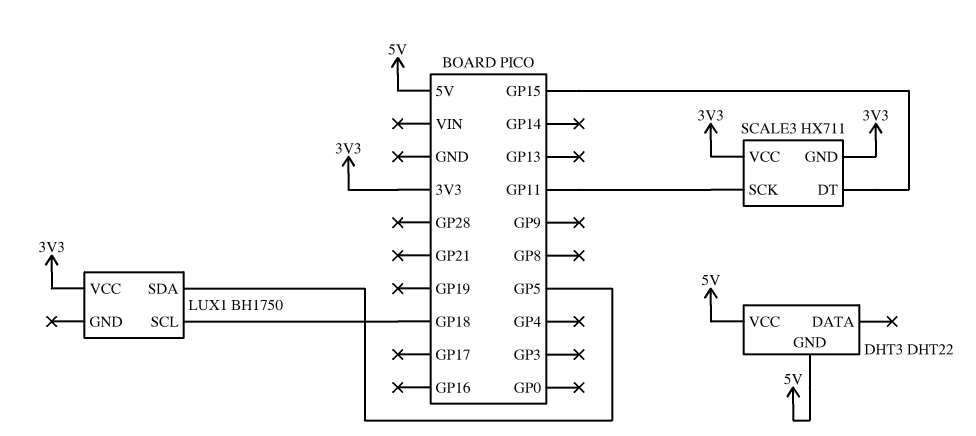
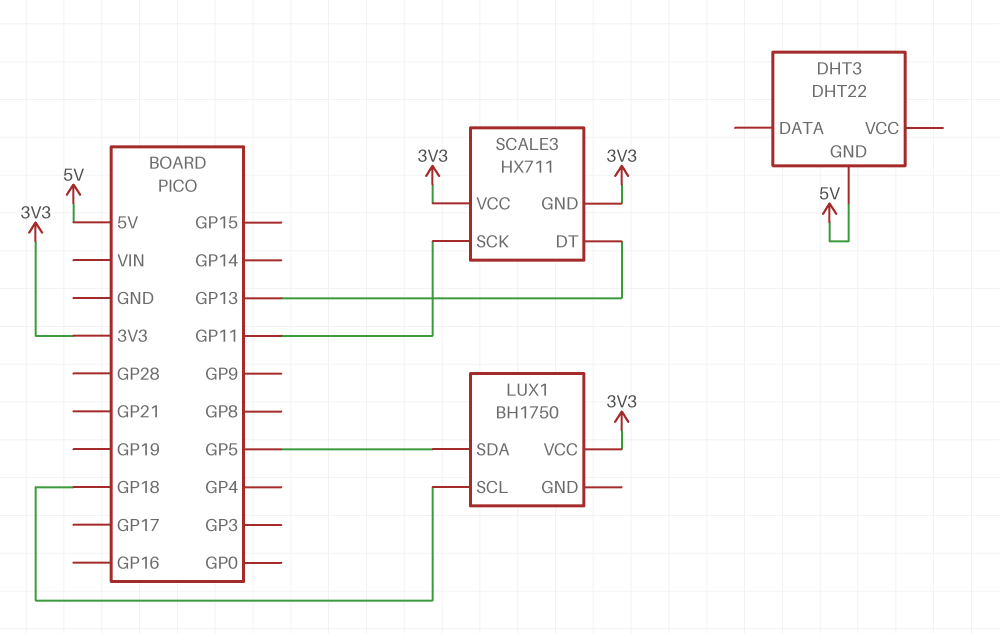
DHT3 pin VCC: 5V -> none
SCALE3 pin DT: GP15 -> GP13

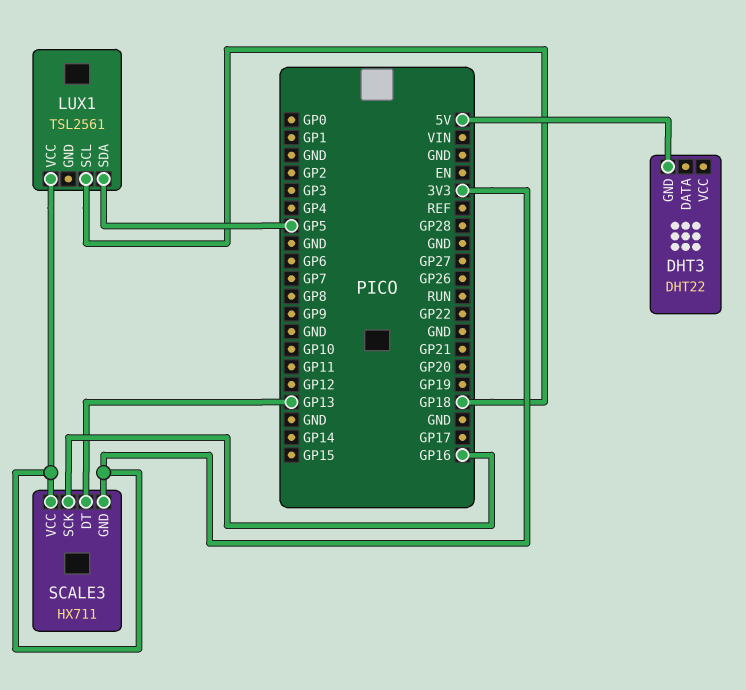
LUX1: BH1750 -> TSL2561
SCALE3 pin SCK: GP11 -> GP16

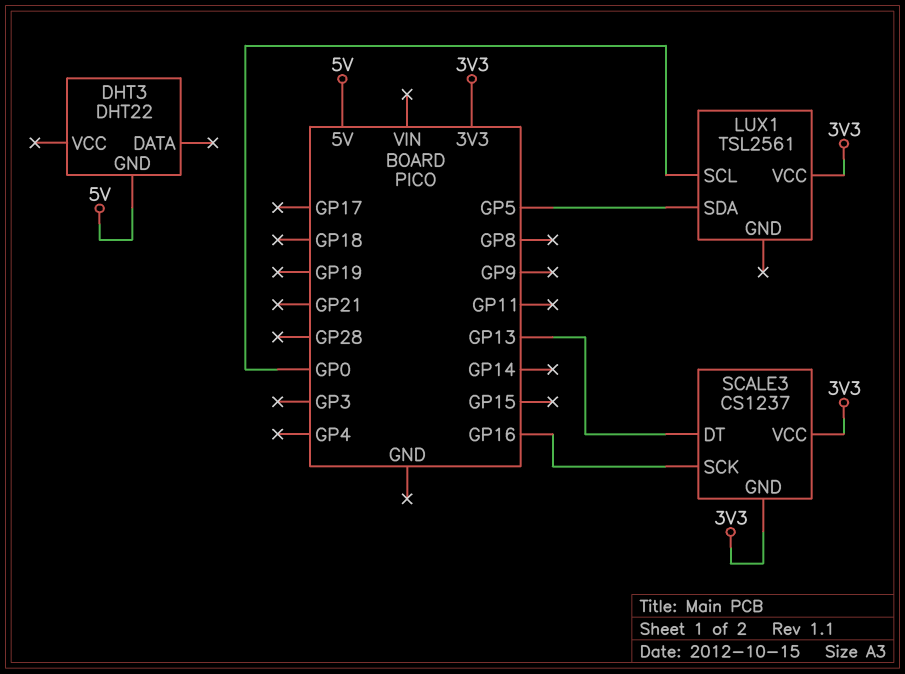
LUX1 pin SCL: GP18 -> GP0
SCALE3: HX711 -> CS1237

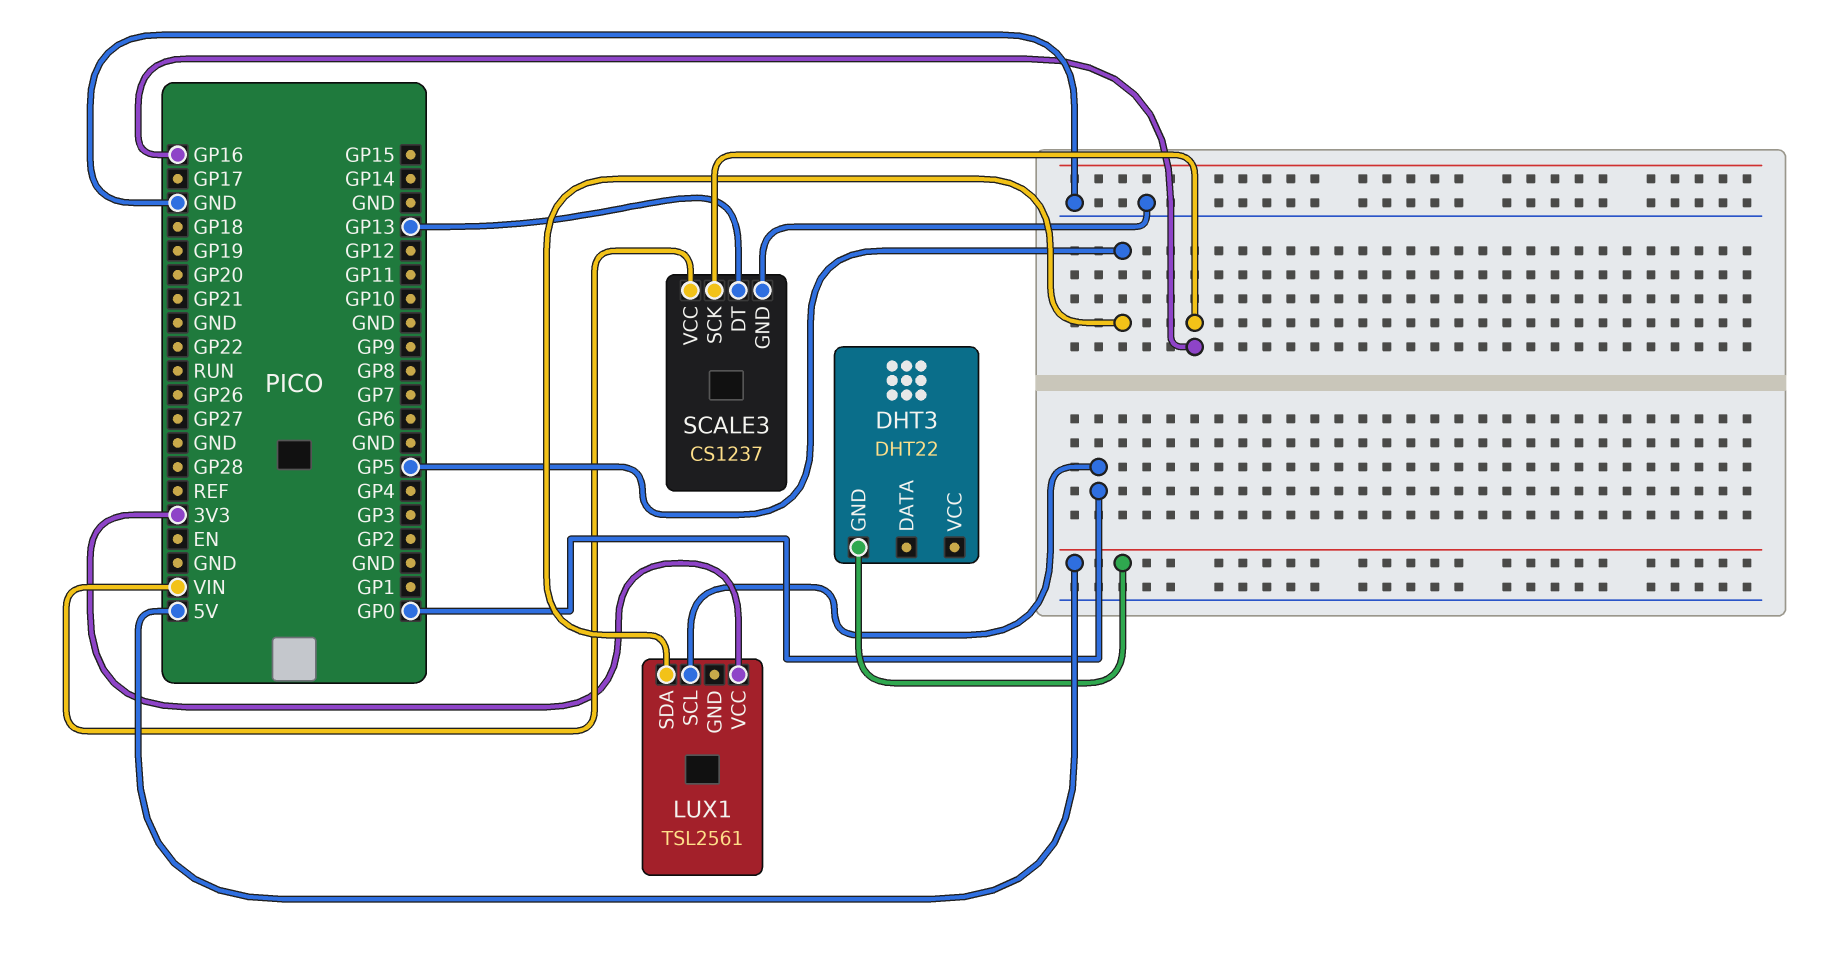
SCALE3 pin GND: 3V3 -> GND
SCALE3 pin VCC: 3V3 -> VIN

